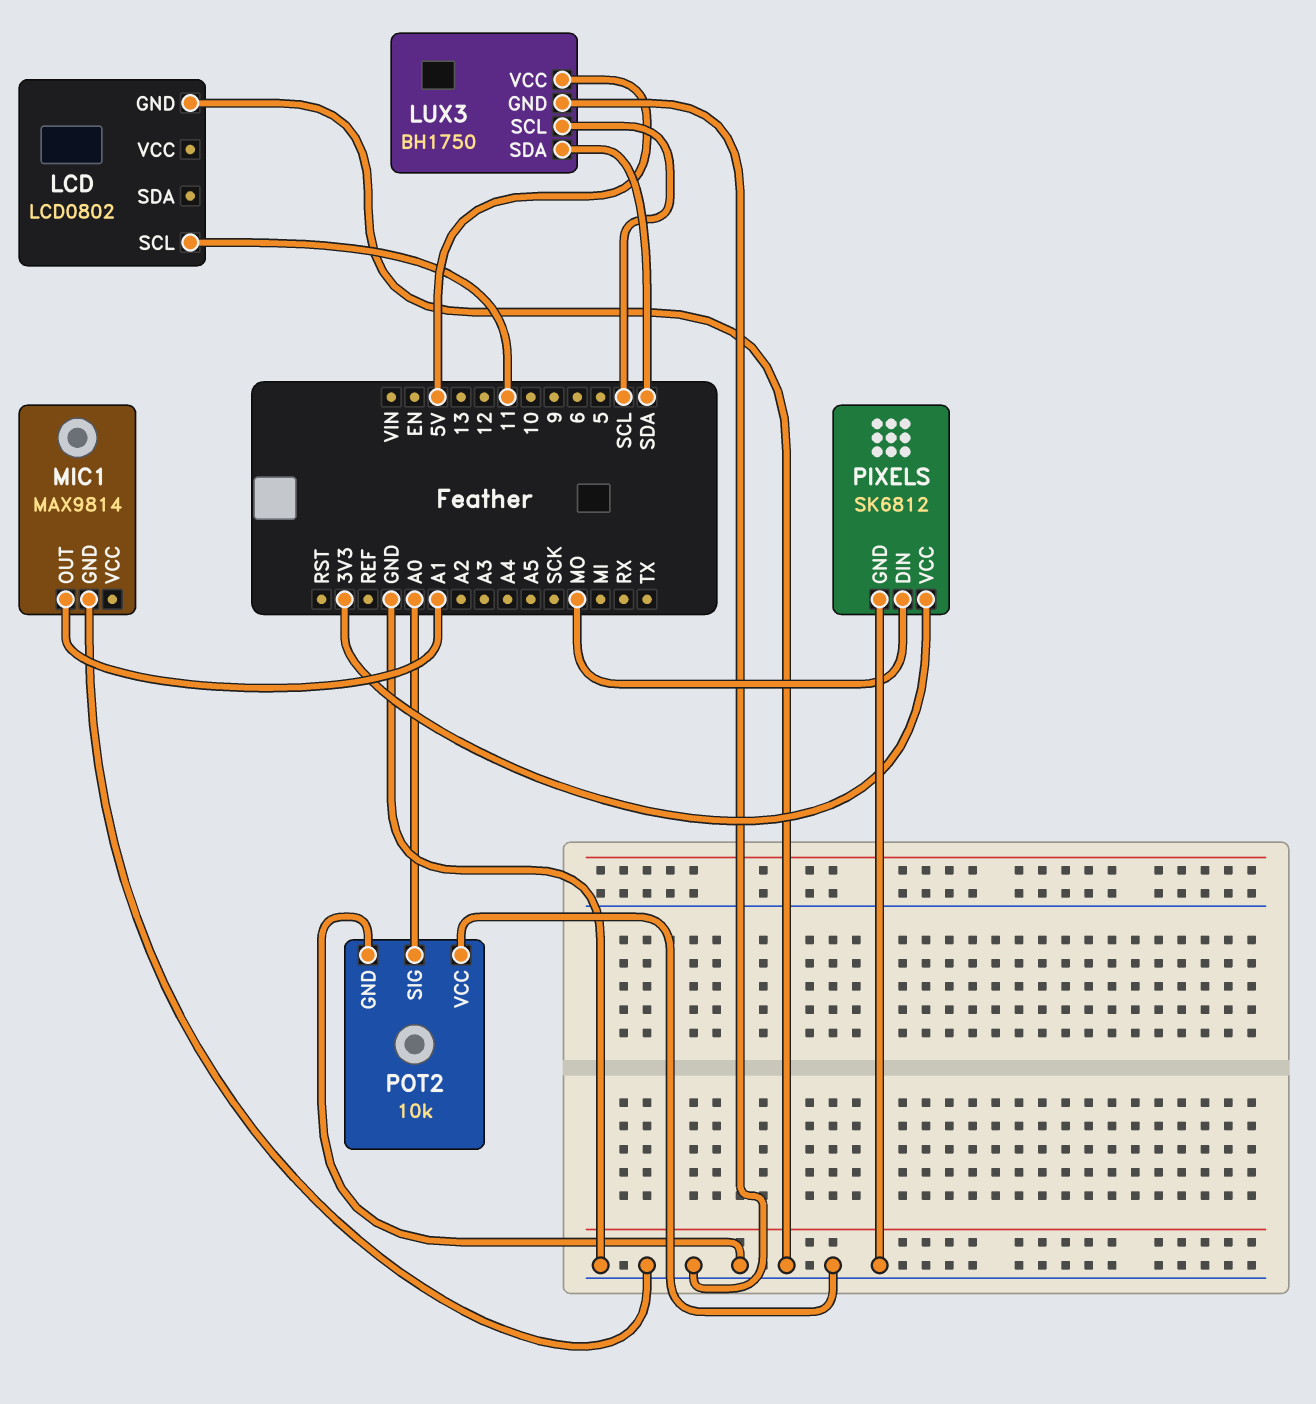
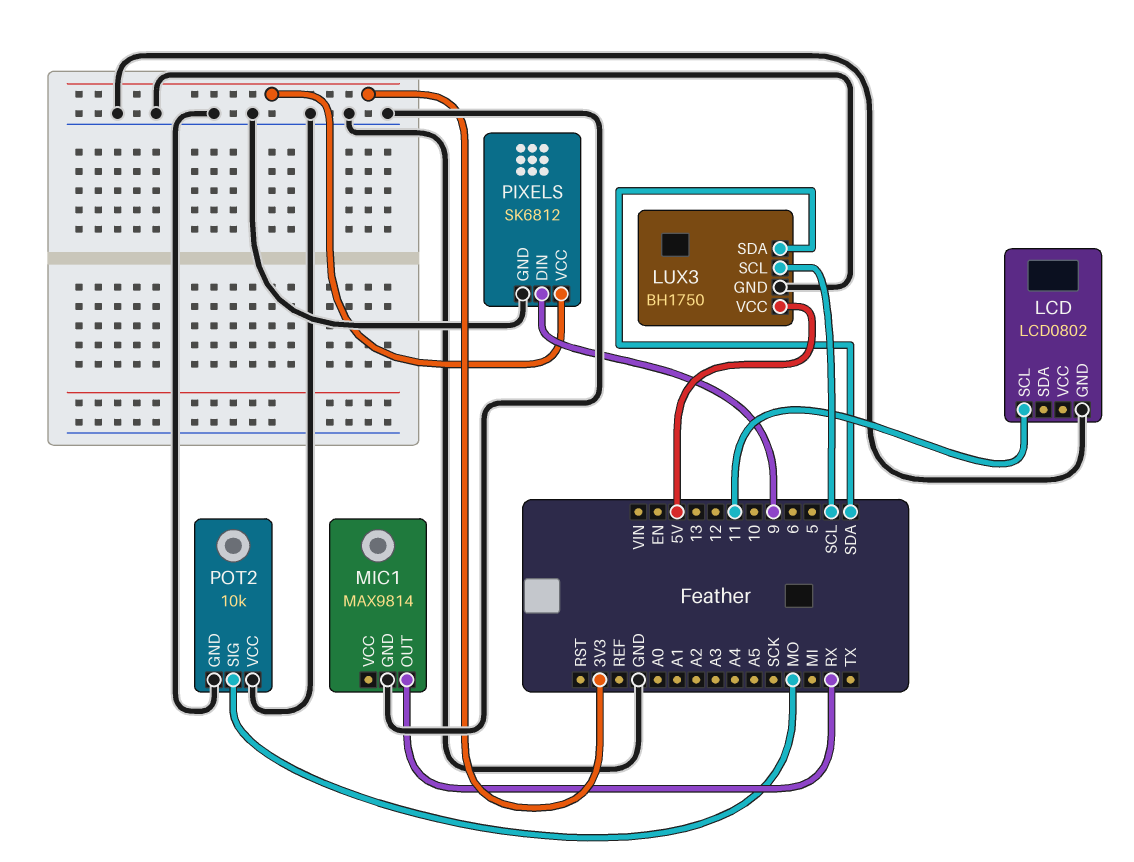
MIC1 pin OUT: A1 -> RX
PIXELS pin DIN: MO -> 9
POT2 pin SIG: A0 -> MO

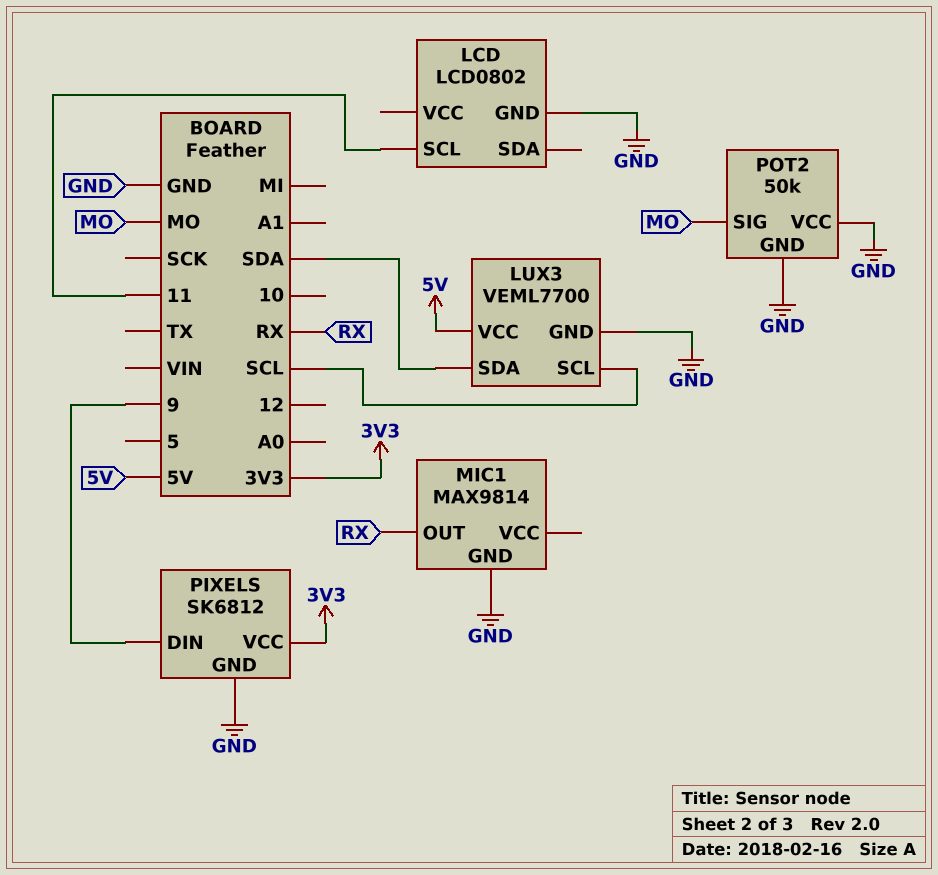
LUX3: BH1750 -> VEML7700
POT2: 10k -> 50k

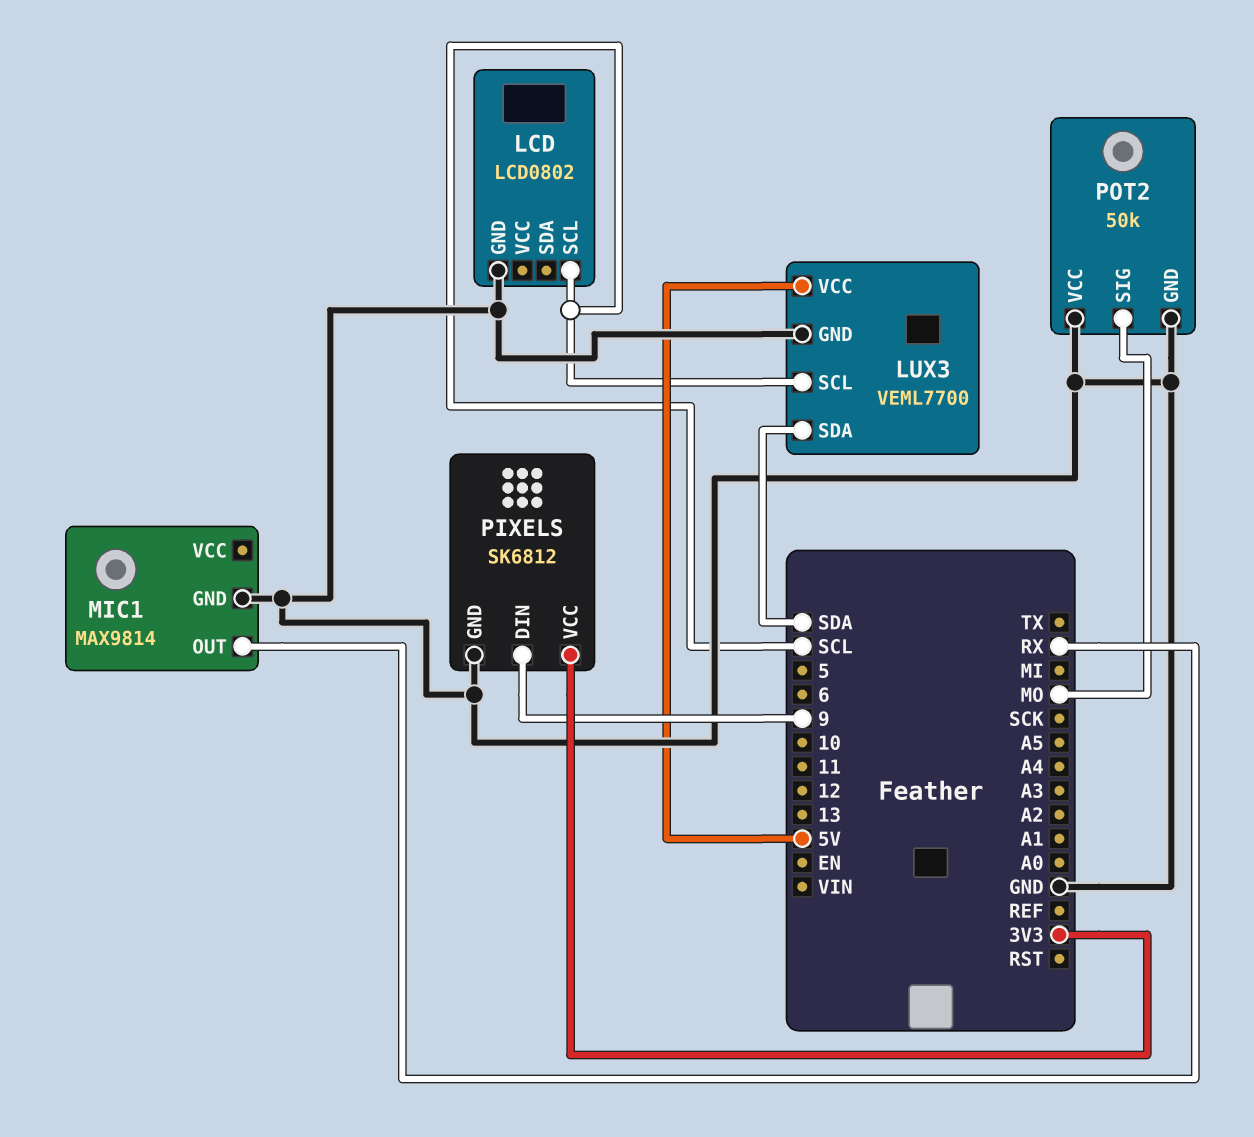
LCD pin SCL: 11 -> SCL

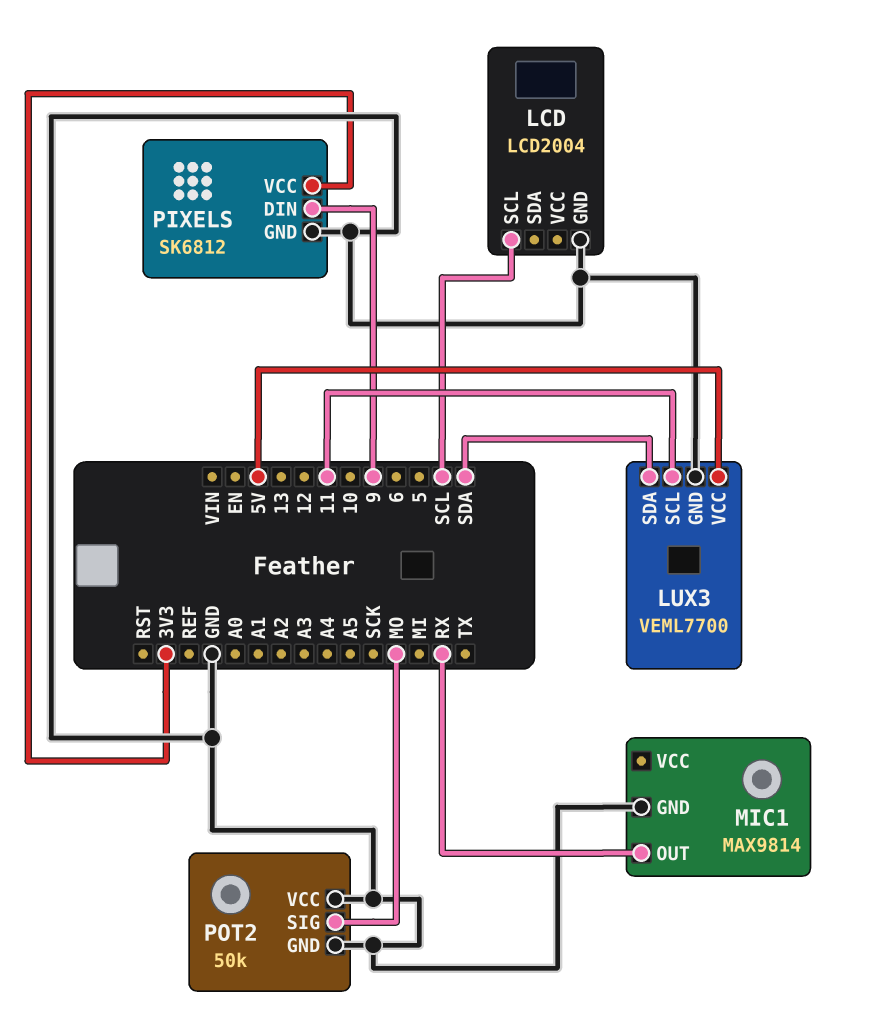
LCD: LCD0802 -> LCD2004
LUX3 pin SCL: SCL -> 11

